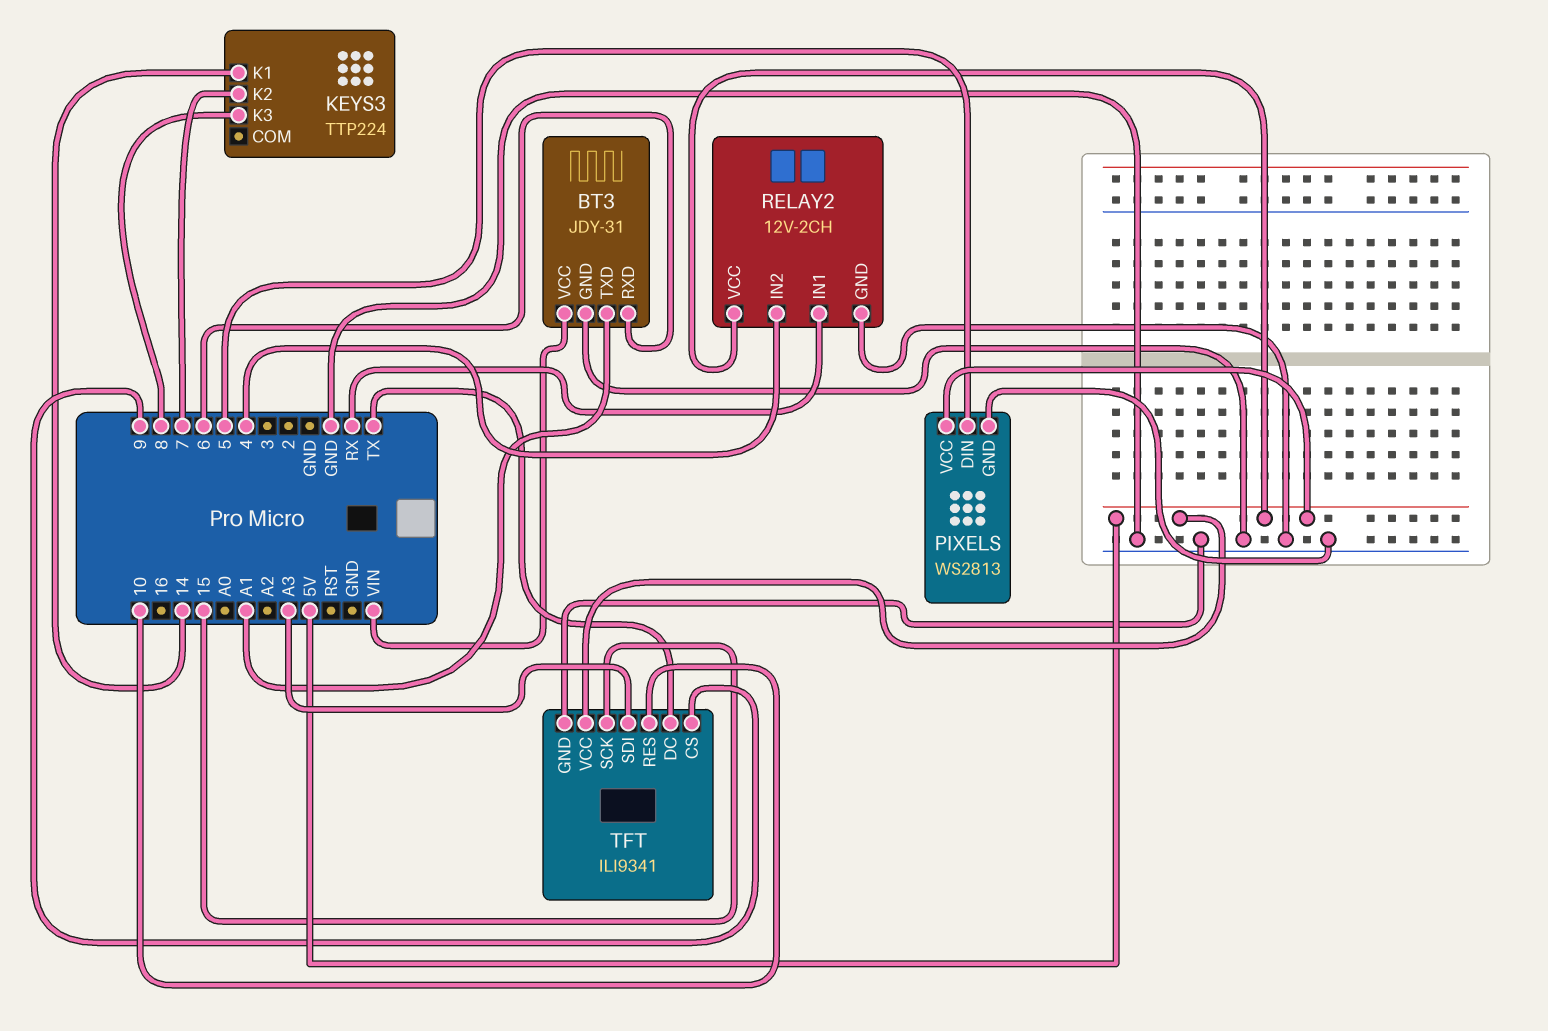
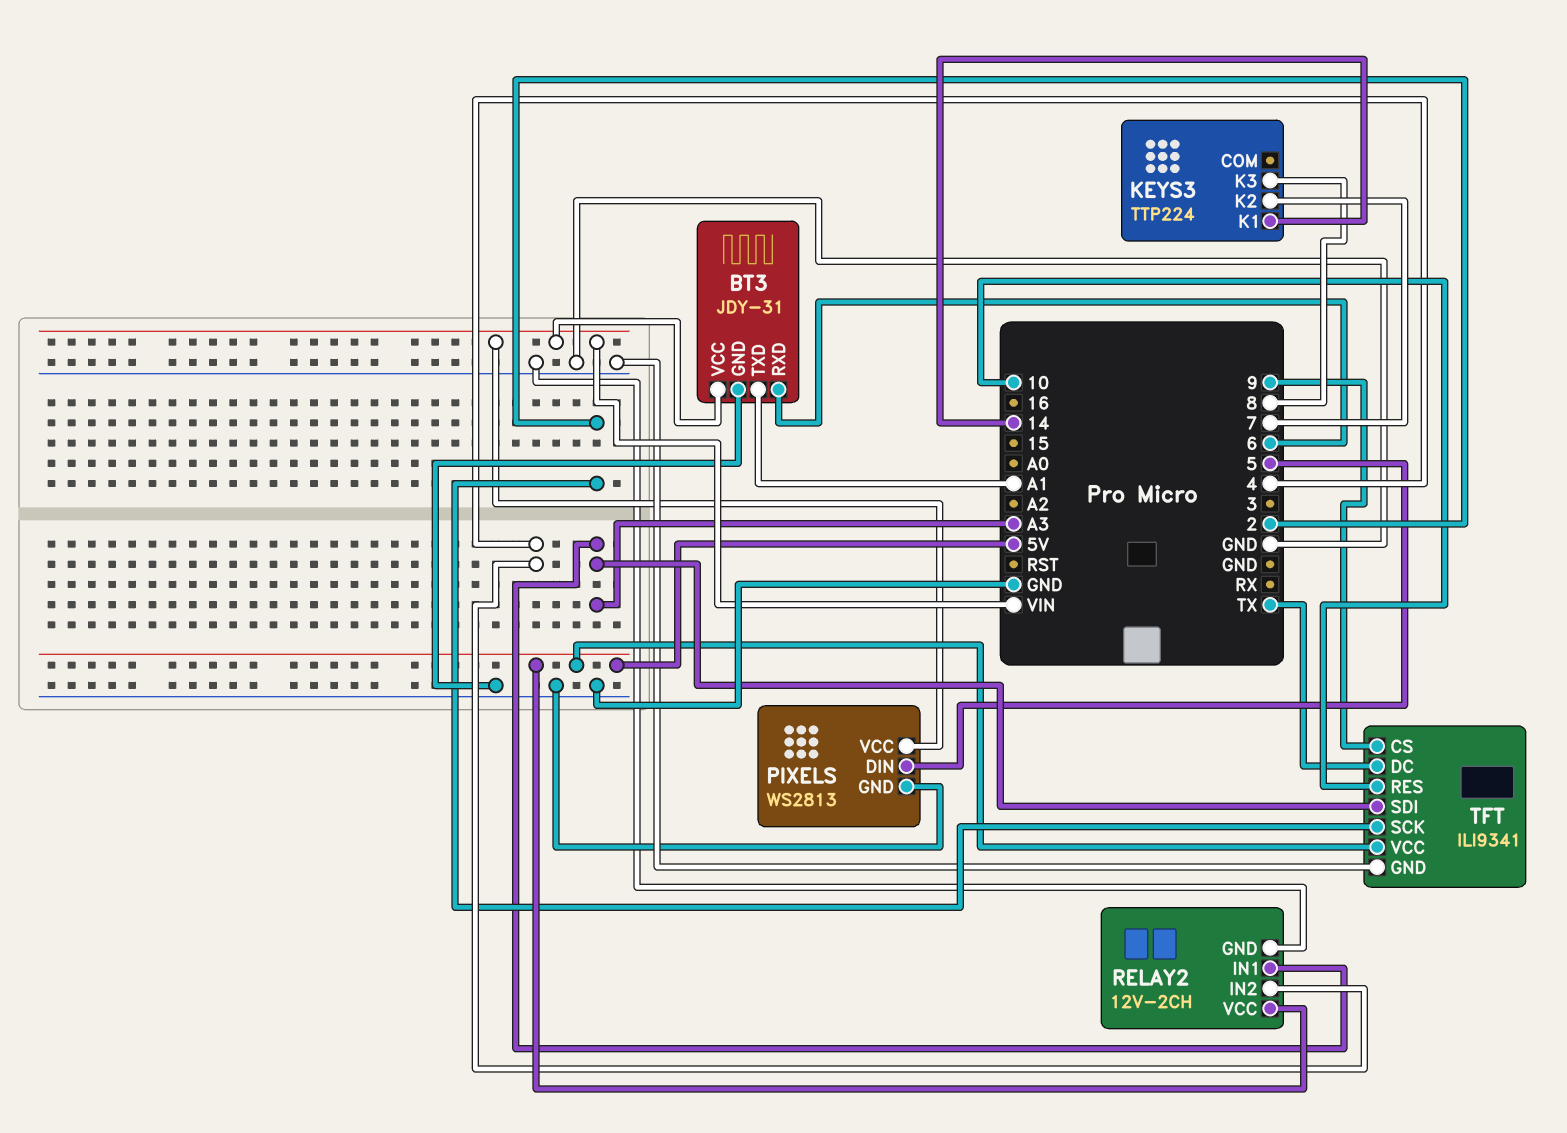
PIXELS pin VCC: 5V -> VIN
RELAY2 pin IN1: RX -> A3
TFT pin SCK: 15 -> 2

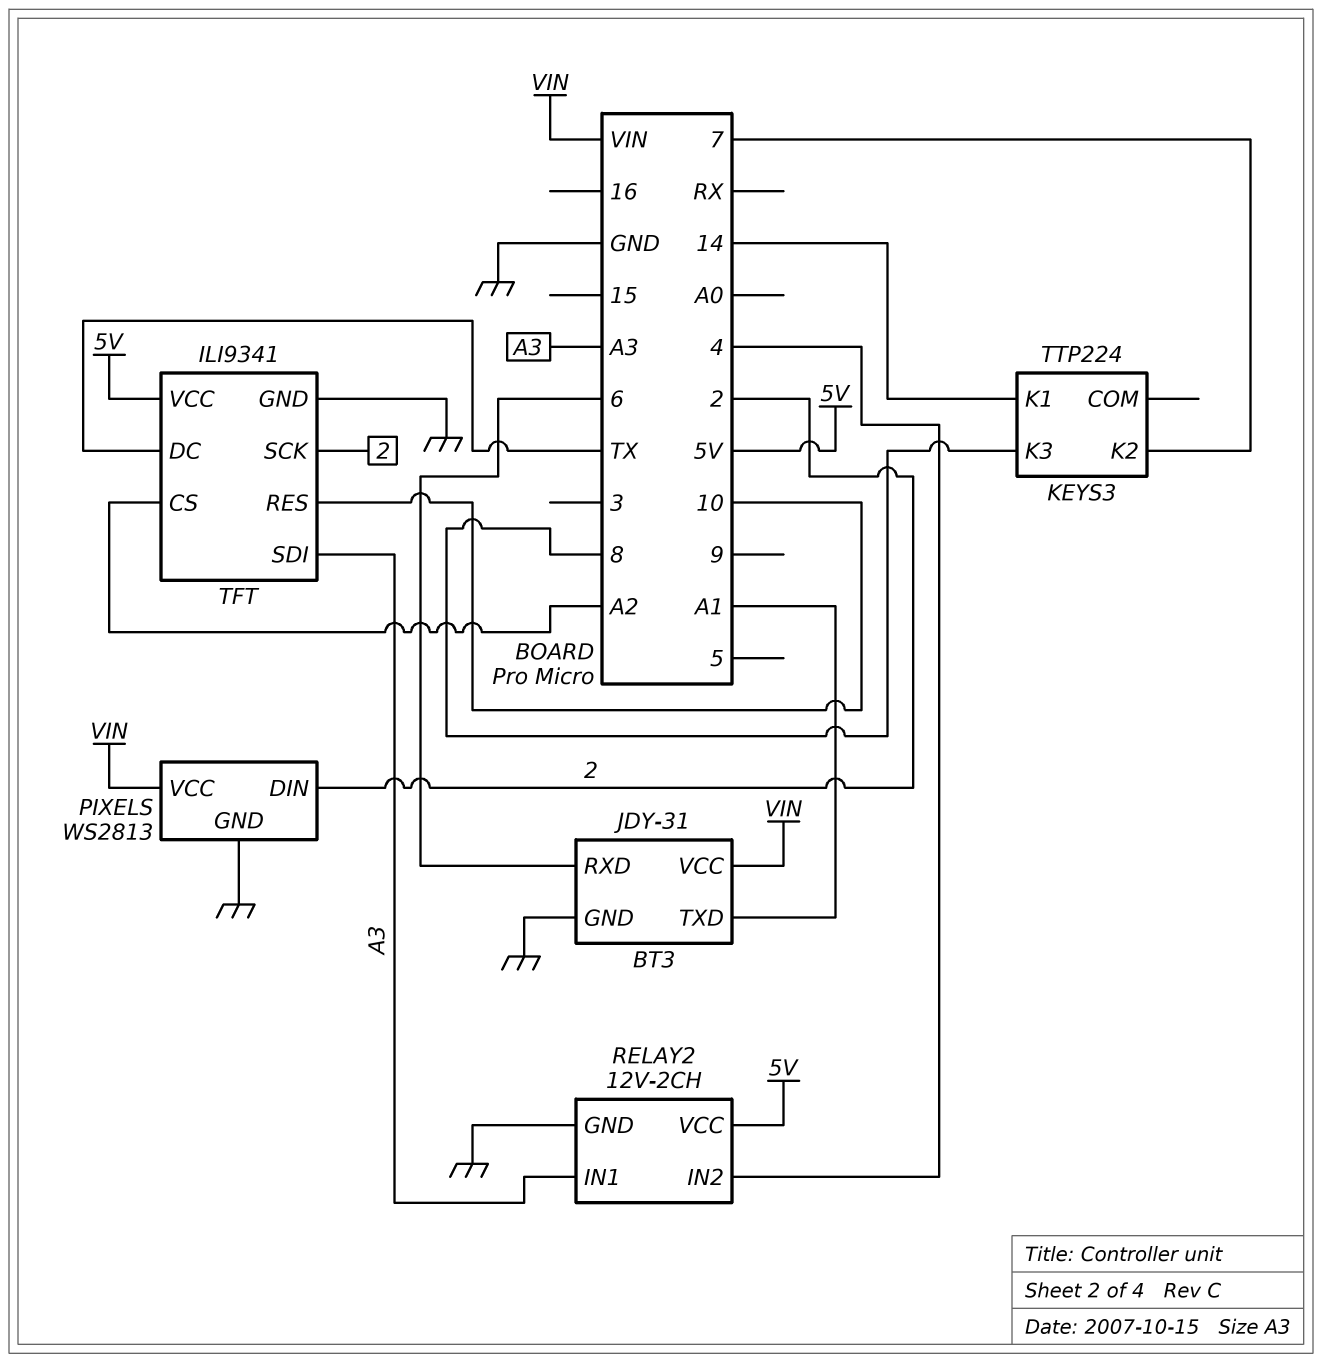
PIXELS pin DIN: 5 -> 2
TFT pin CS: 9 -> A2

